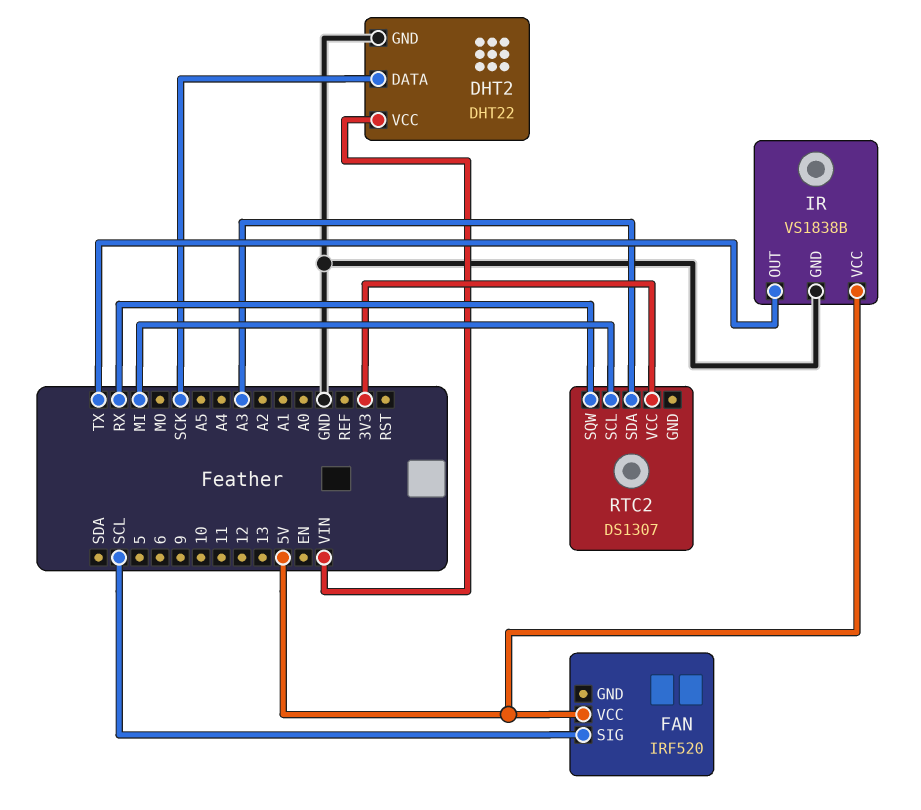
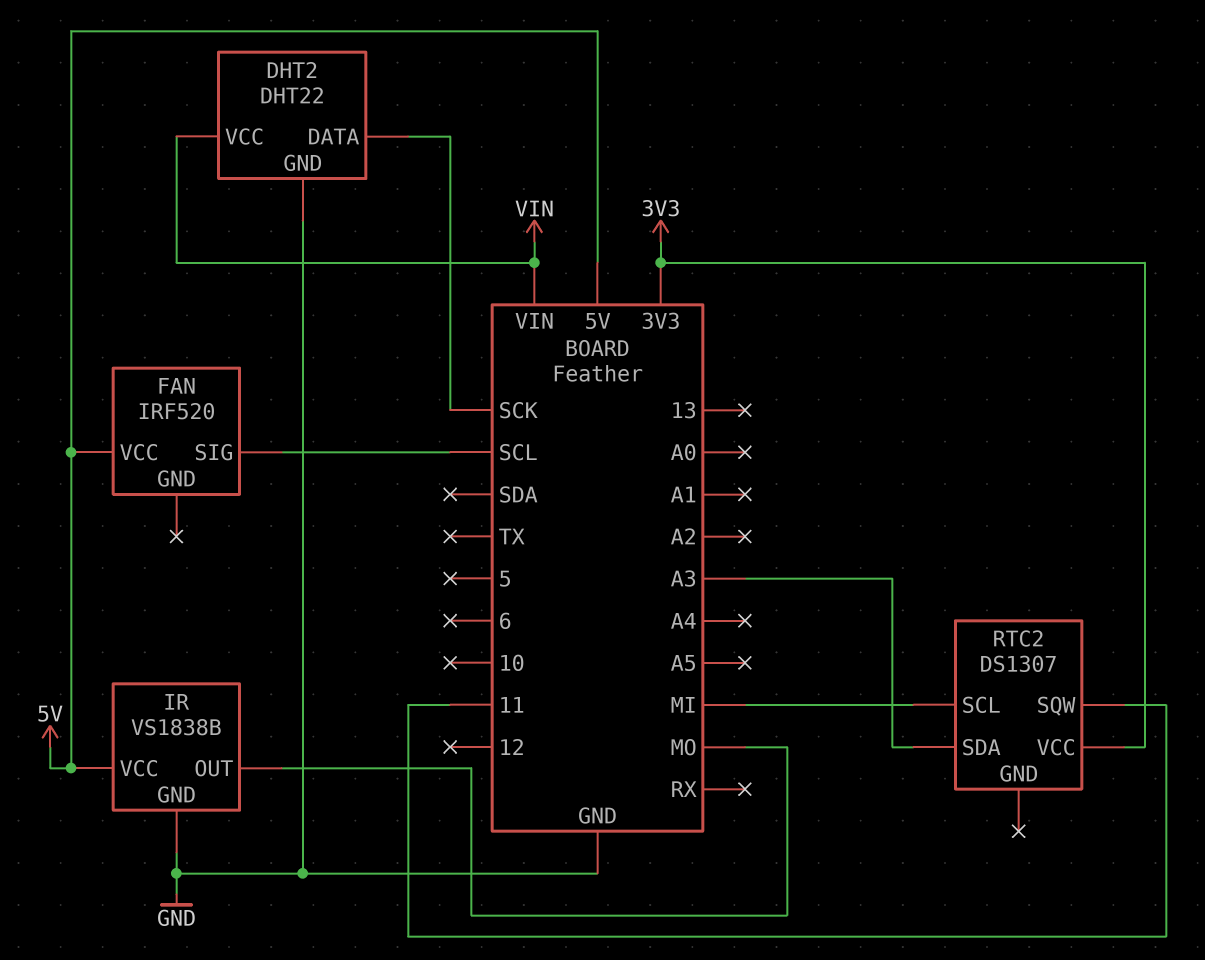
IR pin OUT: TX -> MO
RTC2 pin SQW: RX -> 11

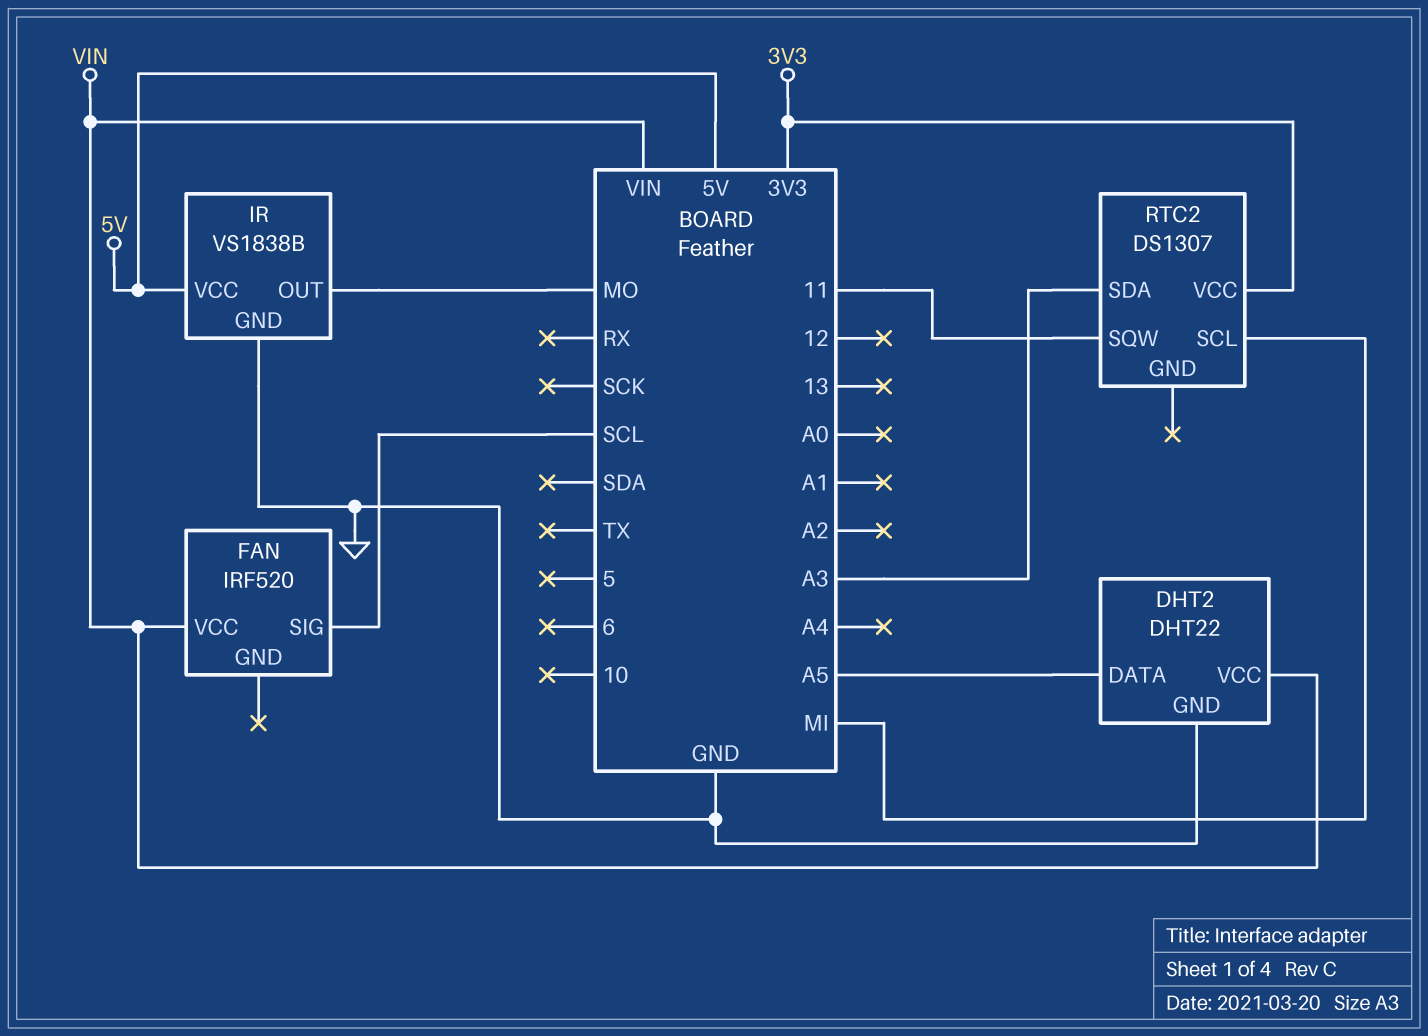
DHT2 pin DATA: SCK -> A5
FAN pin VCC: 5V -> VIN

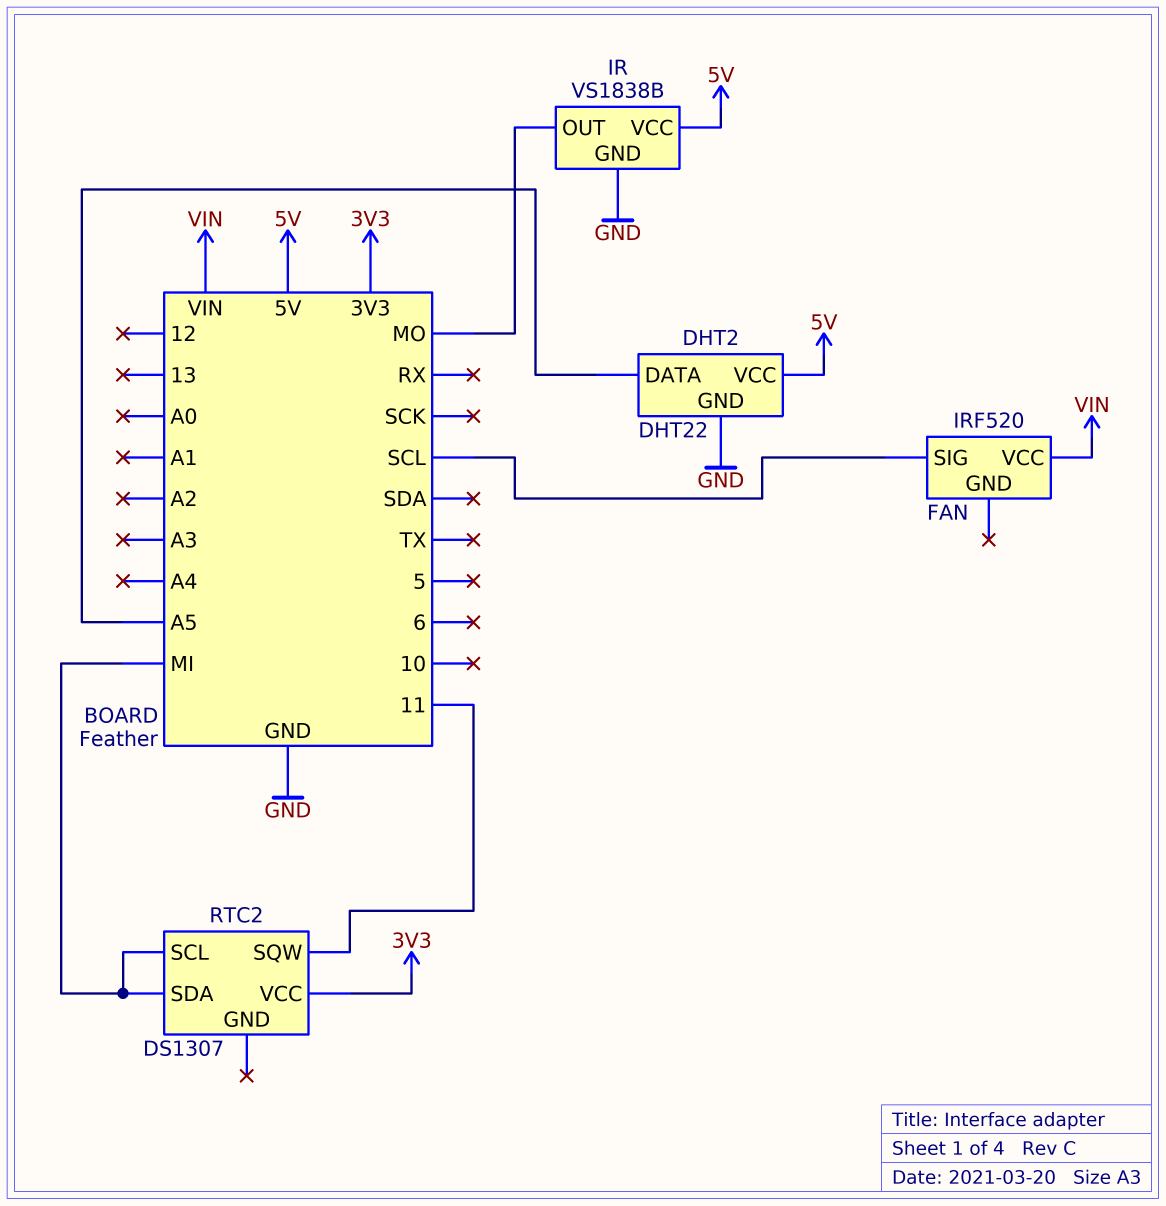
DHT2 pin VCC: VIN -> 5V
RTC2 pin SDA: A3 -> MI

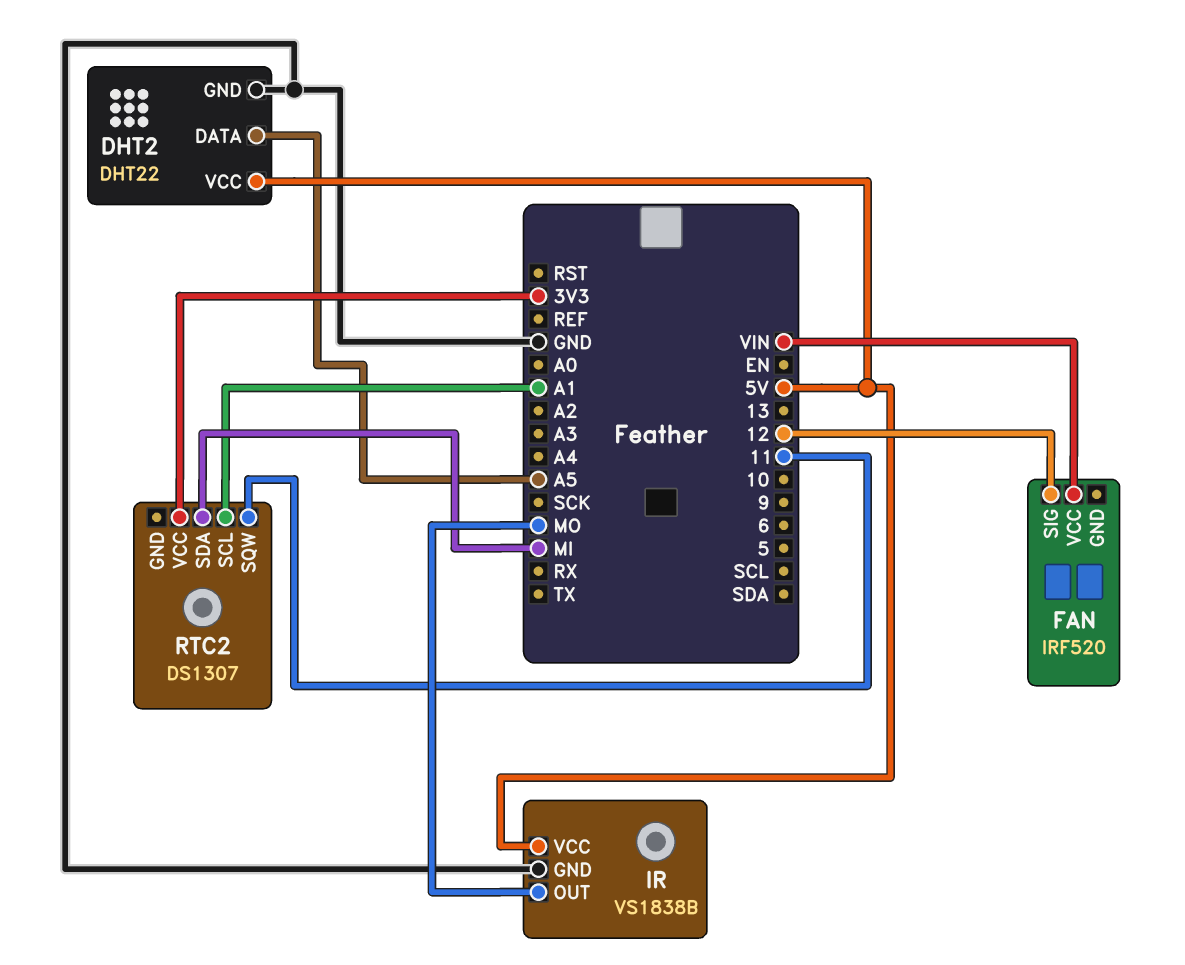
FAN pin SIG: SCL -> 12
RTC2 pin SCL: MI -> A1

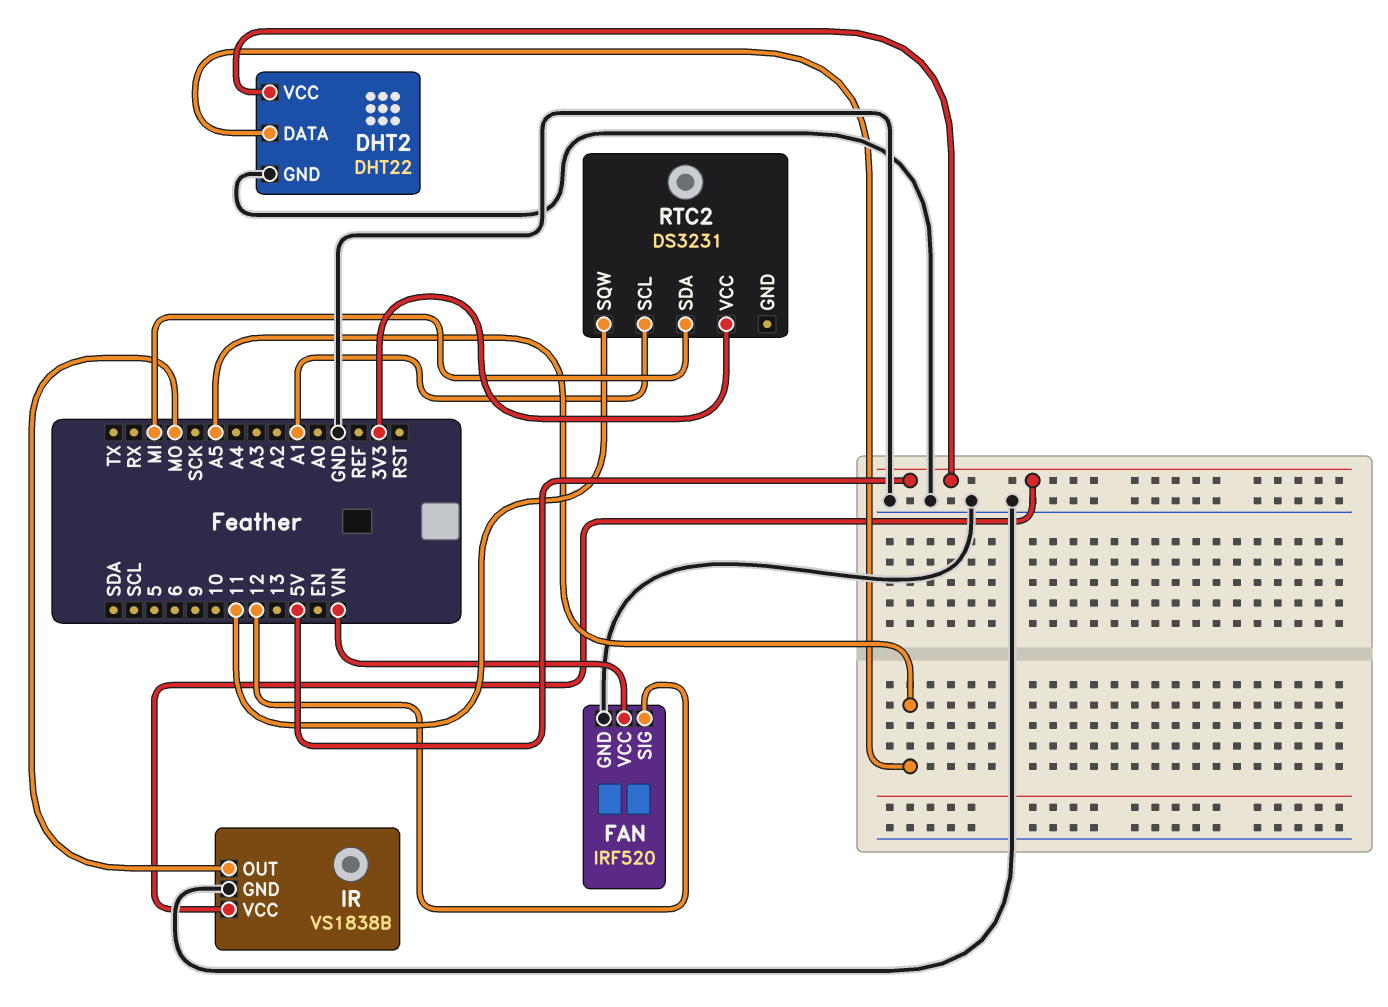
FAN pin GND: none -> GND
RTC2: DS1307 -> DS3231

